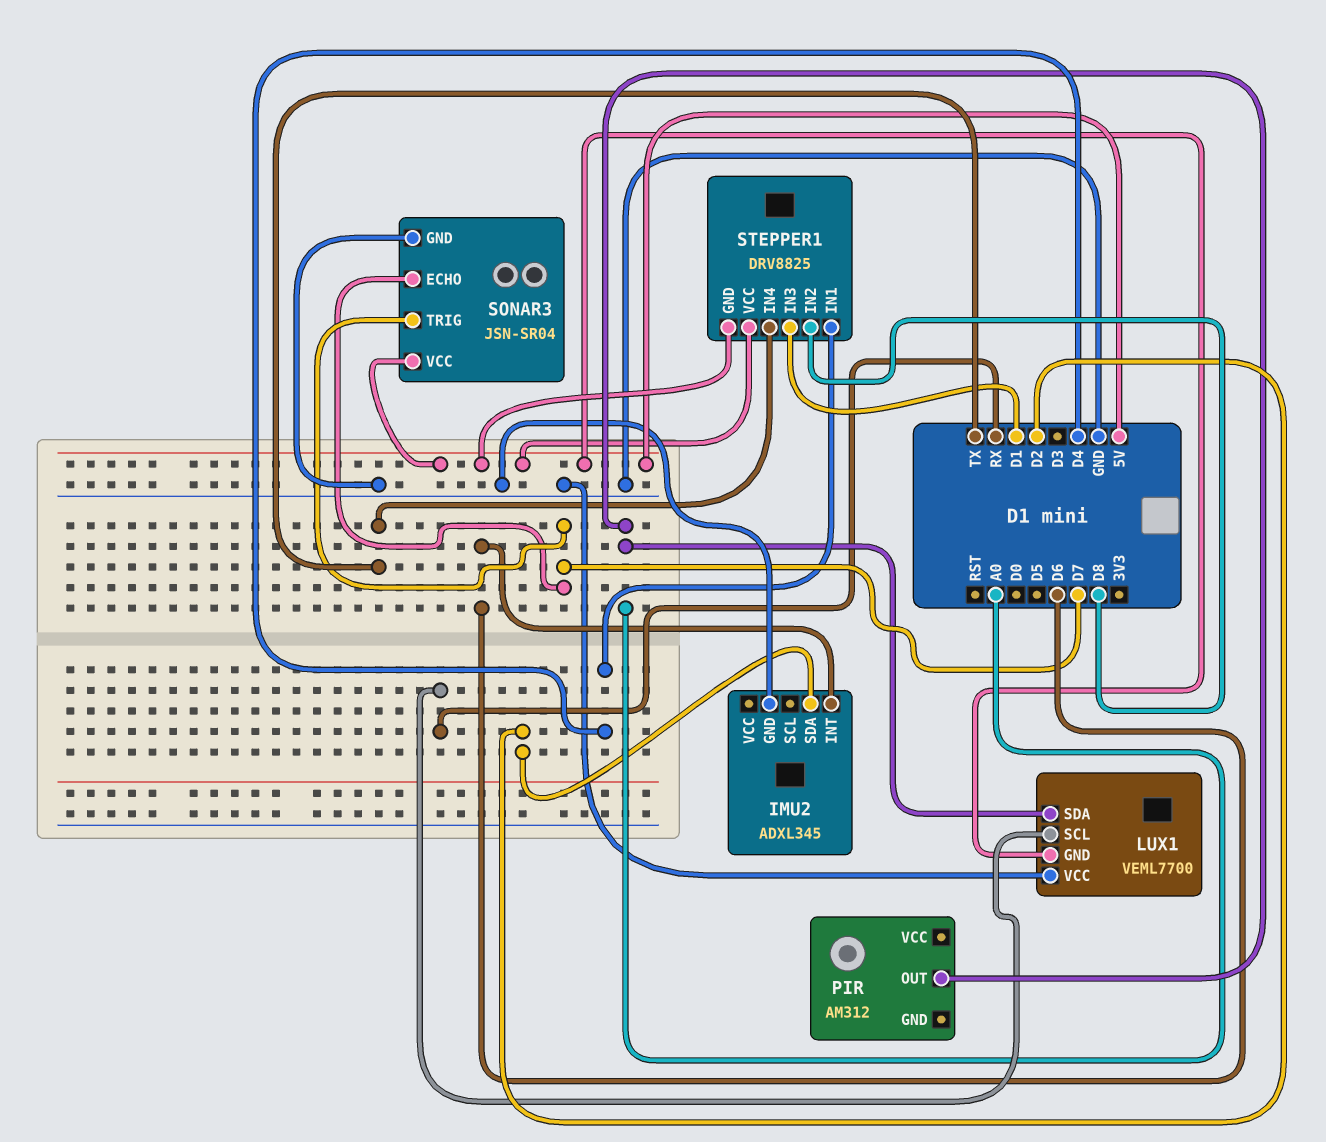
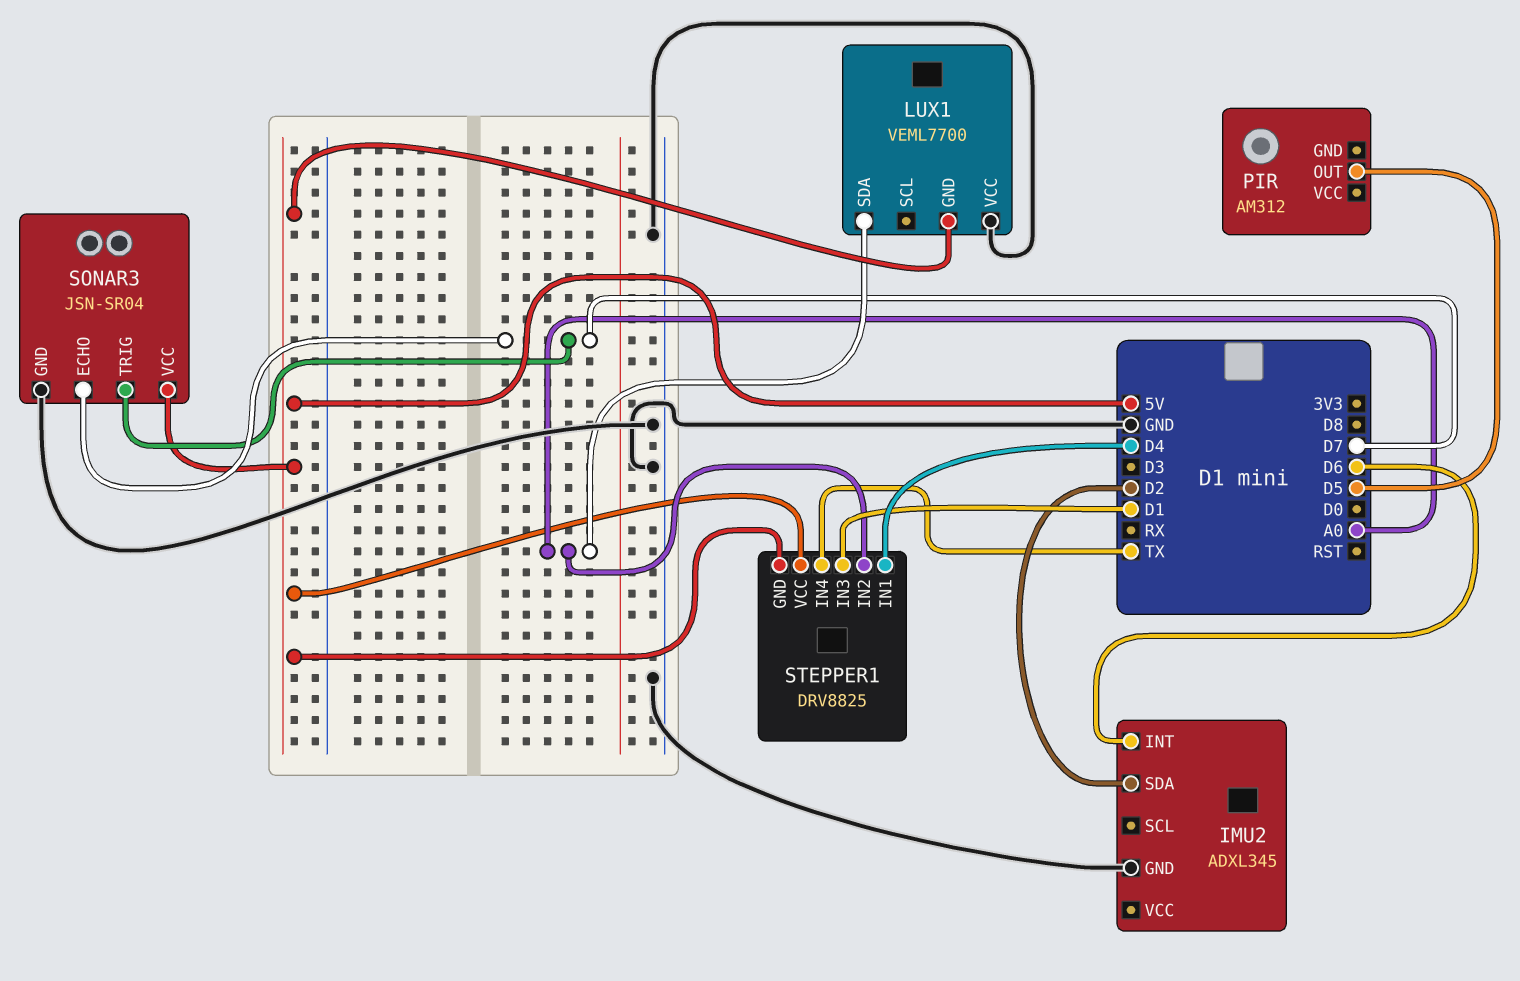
LUX1 pin SCL: RX -> none
PIR pin OUT: A0 -> D5
STEPPER1 pin IN2: D8 -> A0

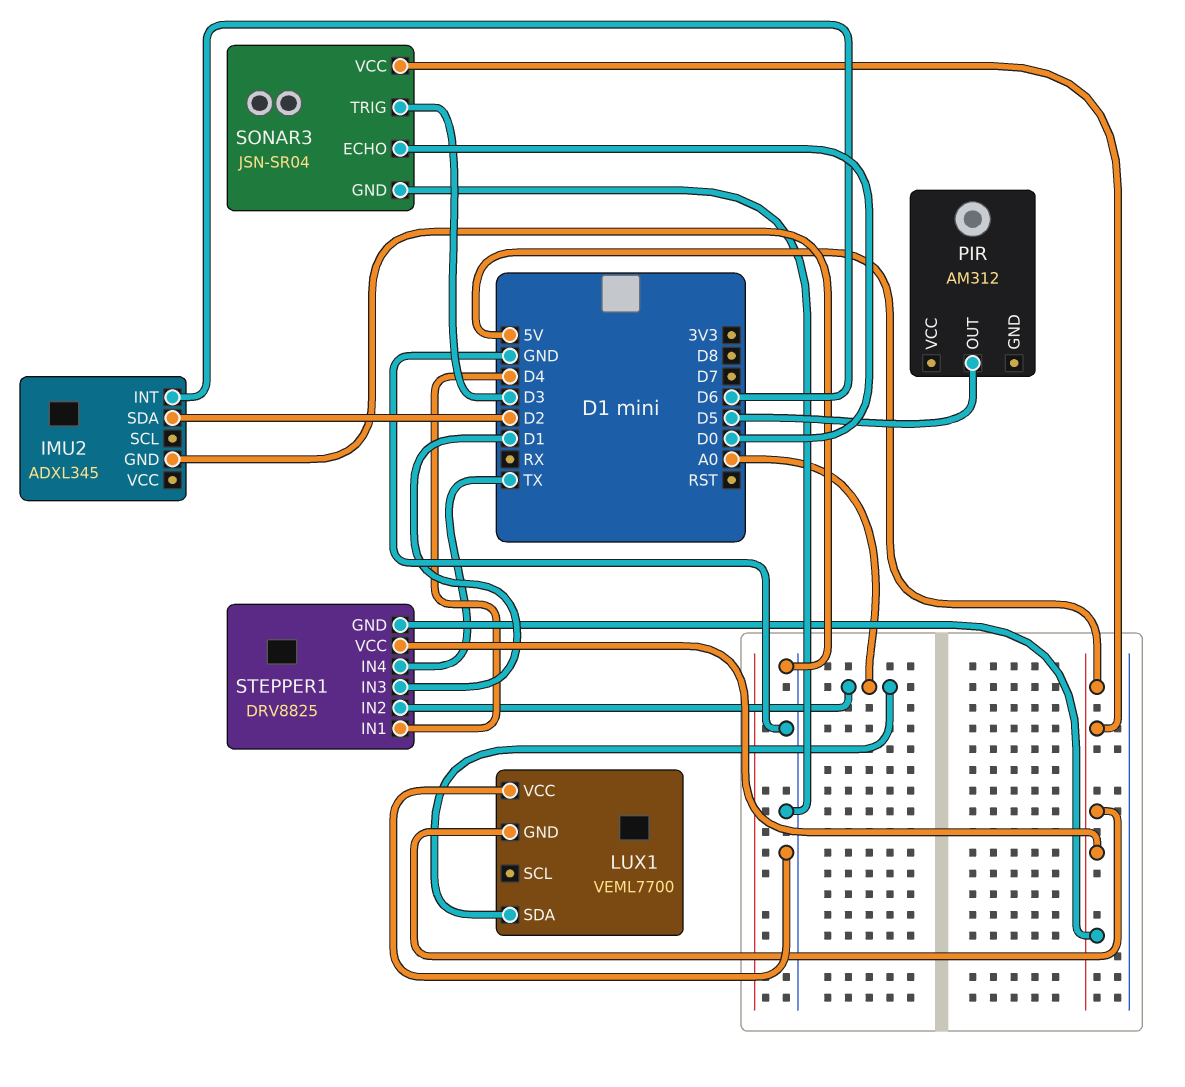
SONAR3 pin ECHO: D7 -> D0
SONAR3 pin TRIG: D7 -> D3

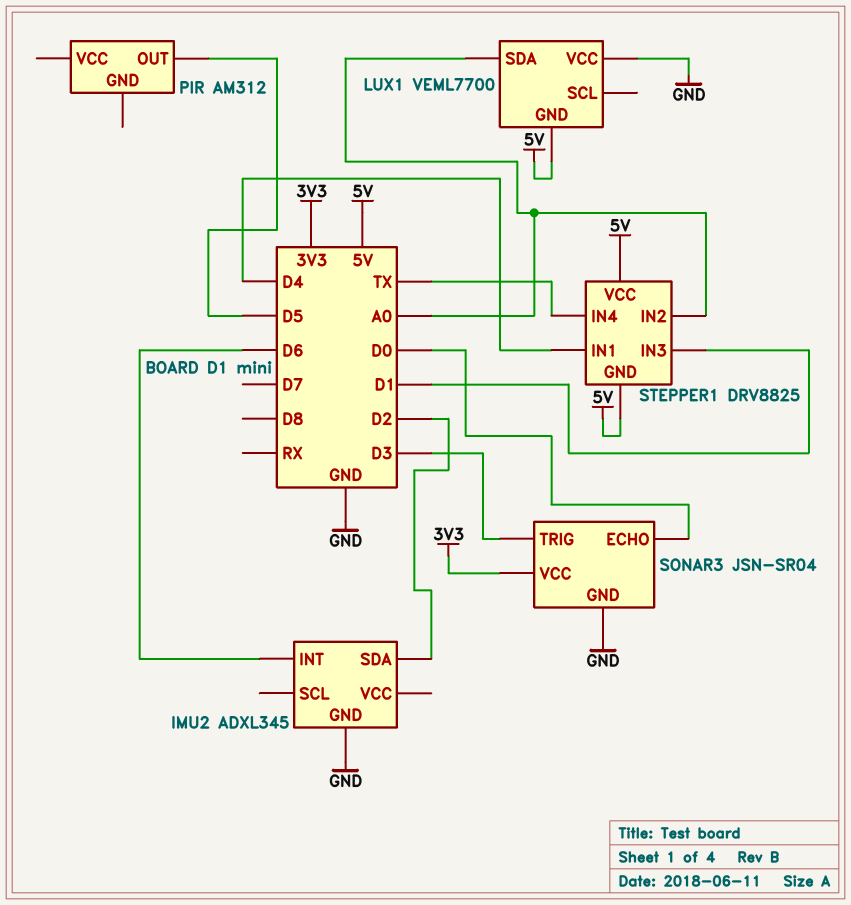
SONAR3 pin VCC: 5V -> 3V3

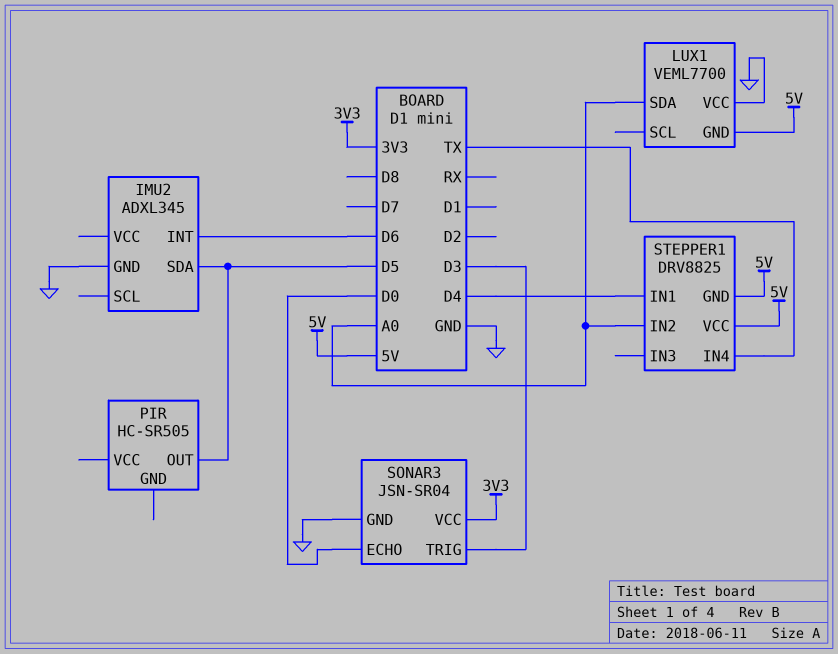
IMU2 pin SDA: D2 -> D5
PIR: AM312 -> HC-SR505
STEPPER1 pin IN3: D1 -> none

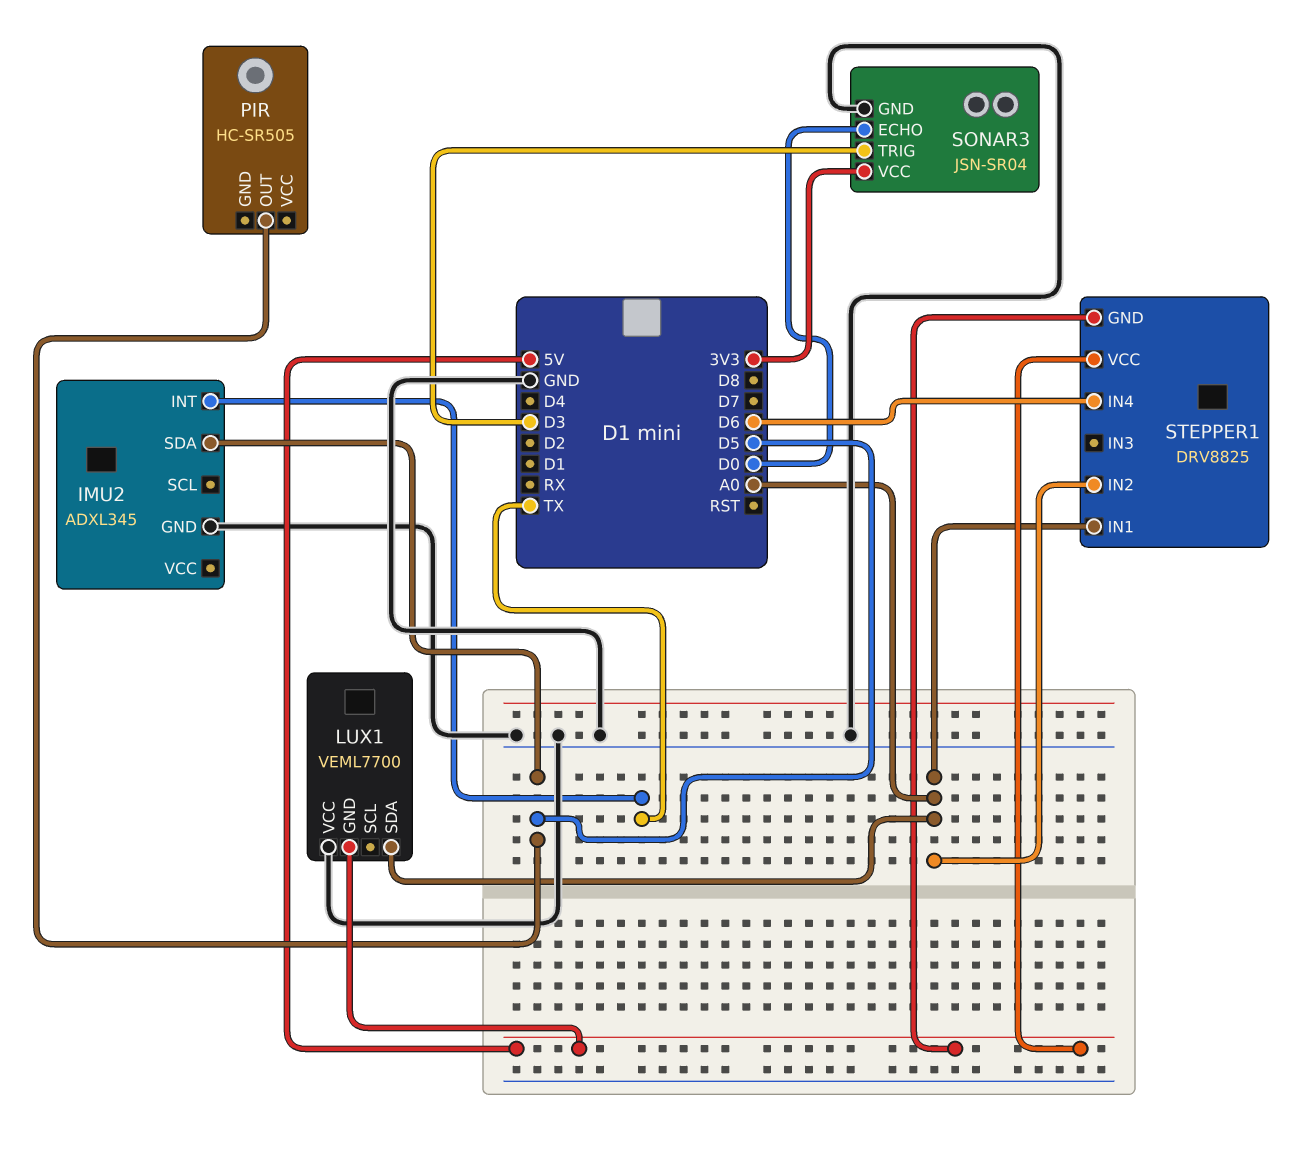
IMU2 pin INT: D6 -> TX
STEPPER1 pin IN1: D4 -> A0
STEPPER1 pin IN4: TX -> D6

